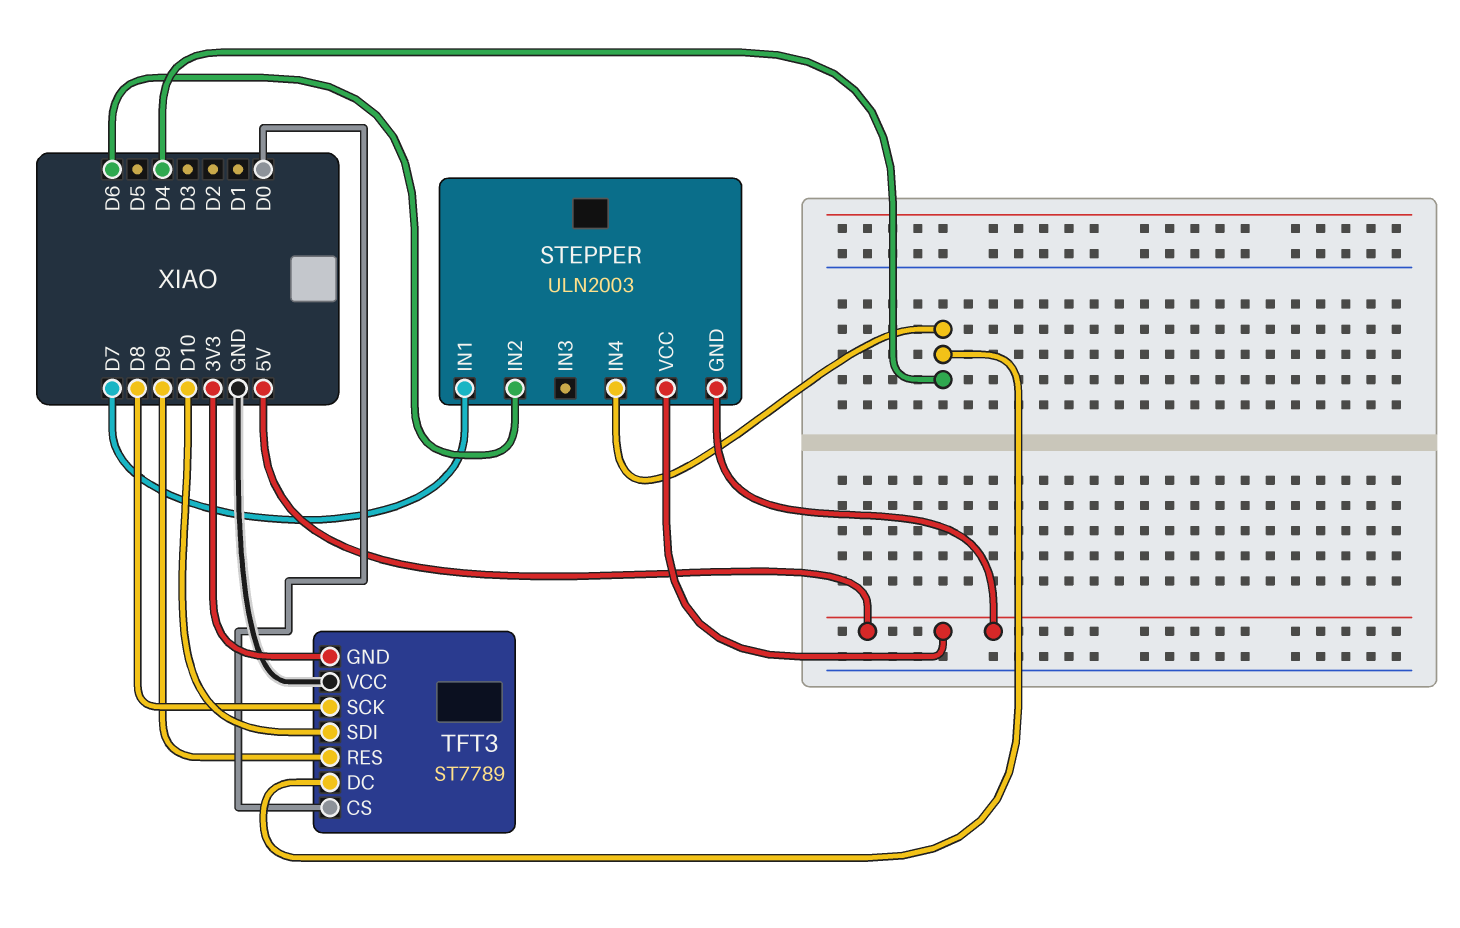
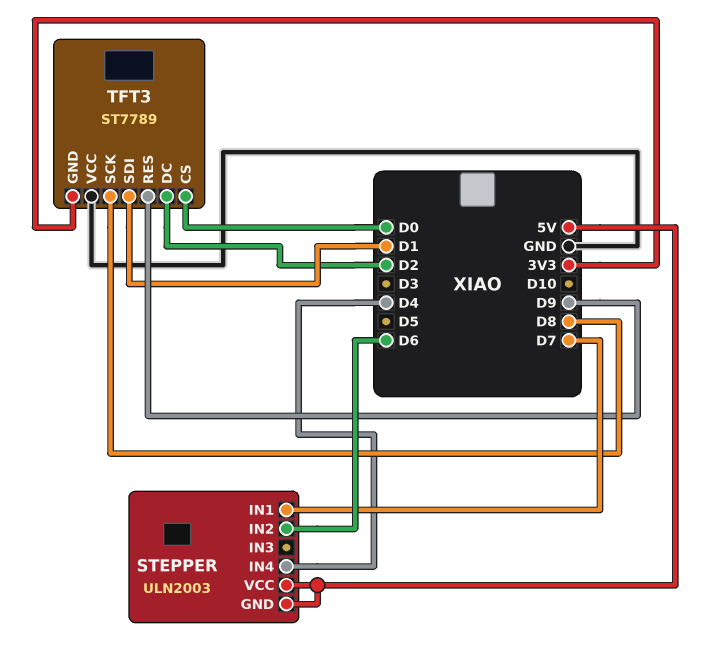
TFT3 pin DC: D4 -> D2
TFT3 pin SDI: D10 -> D1

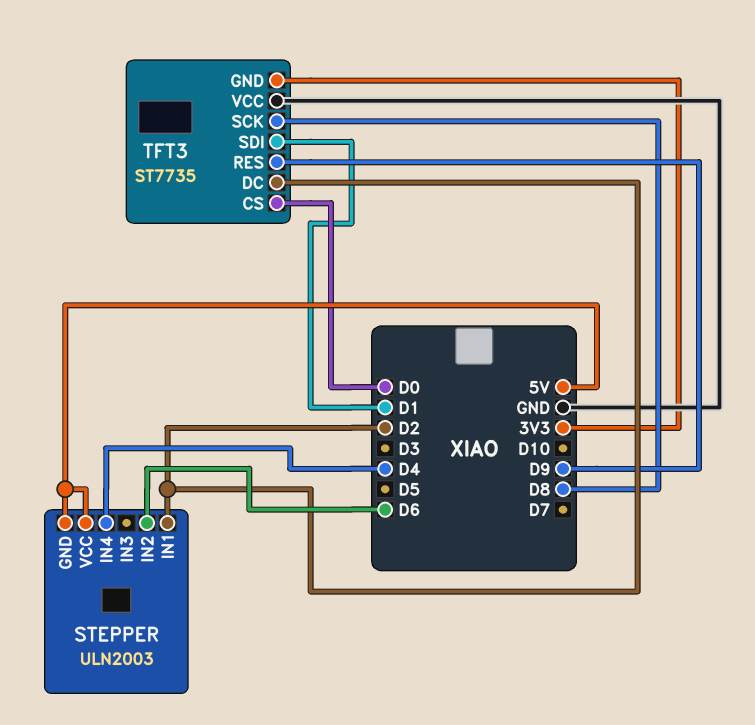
STEPPER pin IN1: D7 -> D2
TFT3: ST7789 -> ST7735

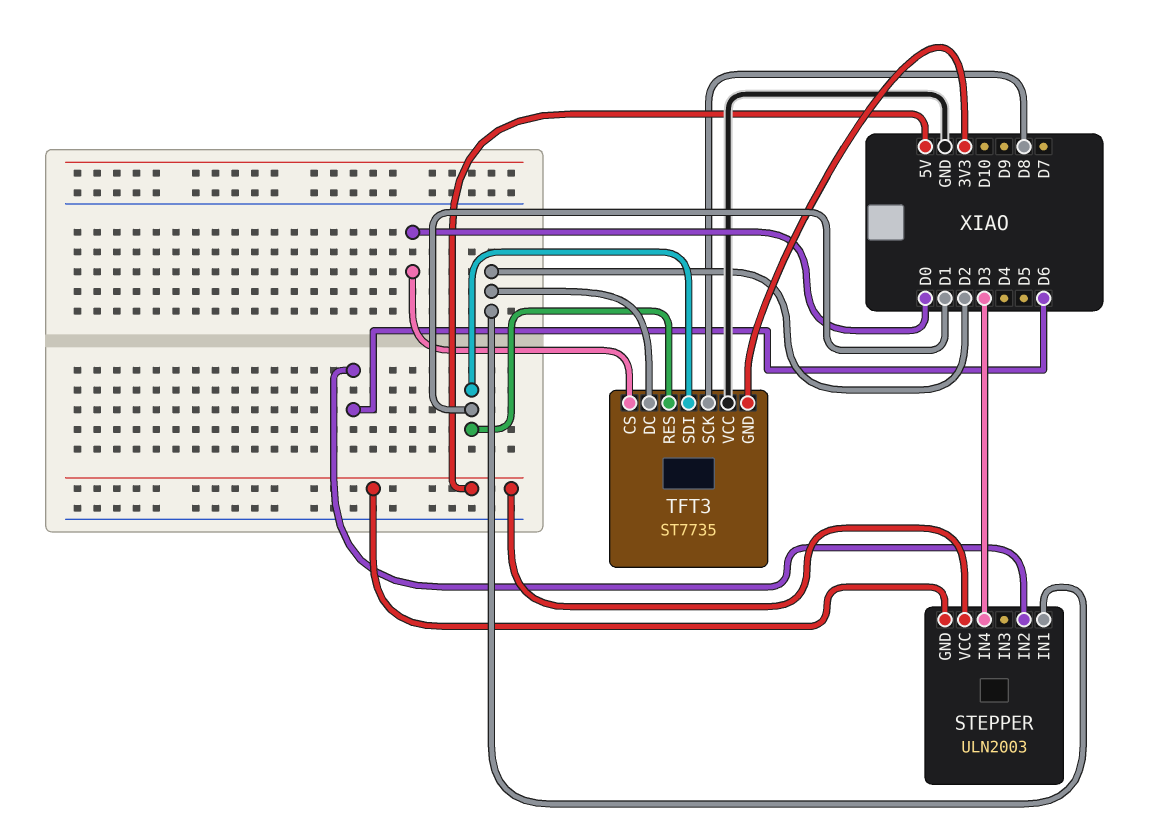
STEPPER pin IN4: D4 -> D3
TFT3 pin RES: D9 -> D1

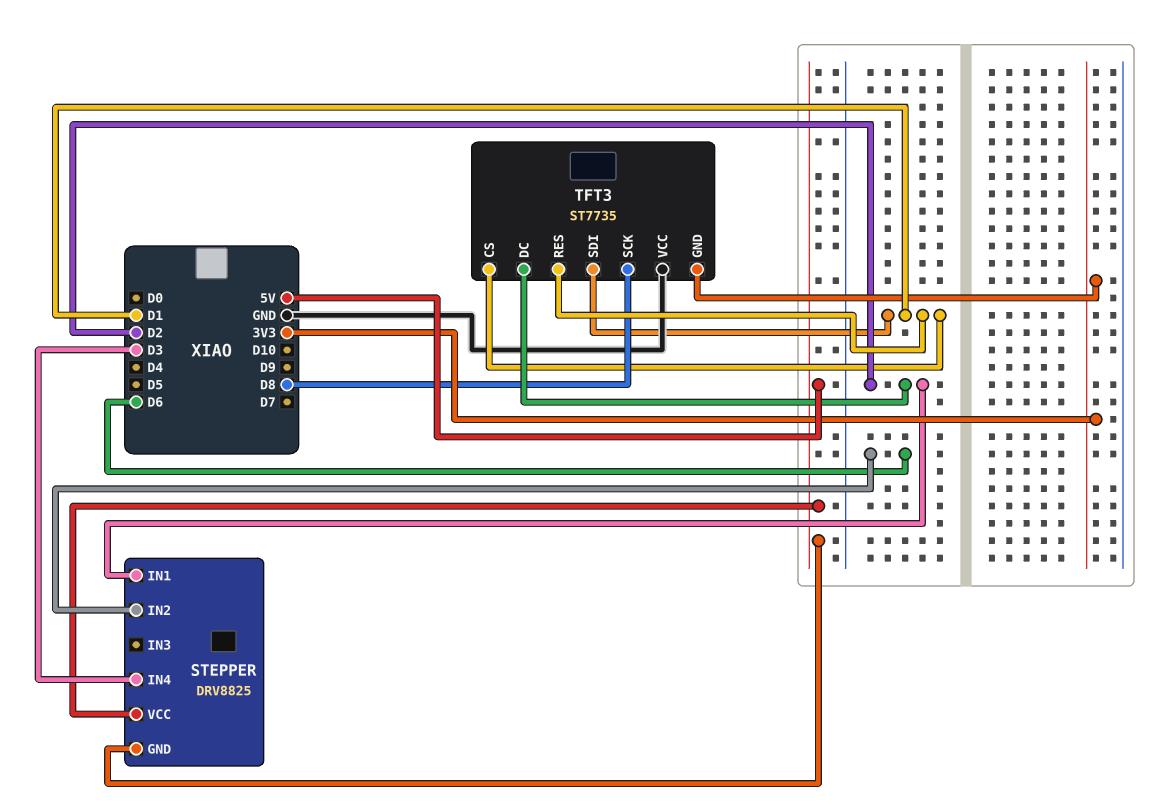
STEPPER: ULN2003 -> DRV8825
TFT3 pin CS: D0 -> D1

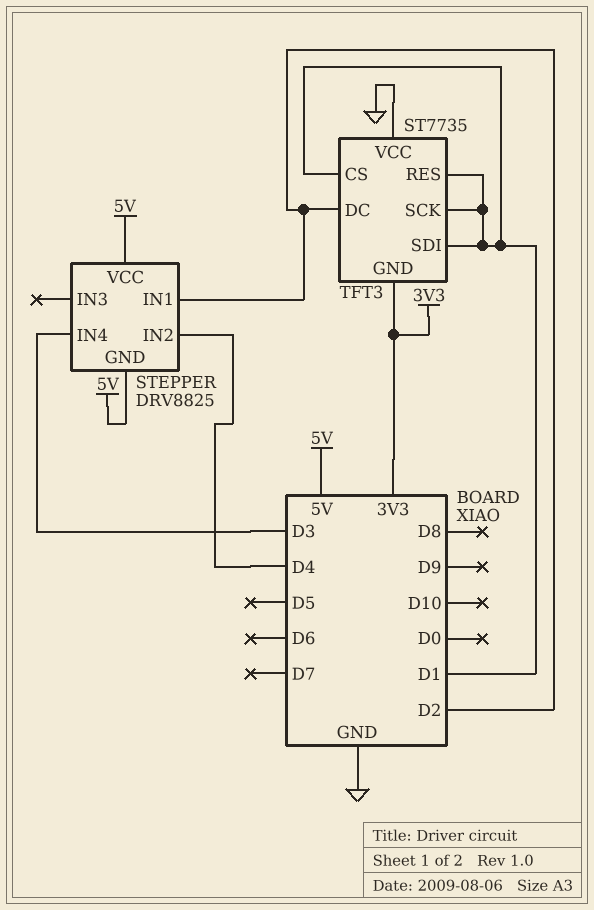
STEPPER pin IN2: D6 -> D4
TFT3 pin SCK: D8 -> D1

